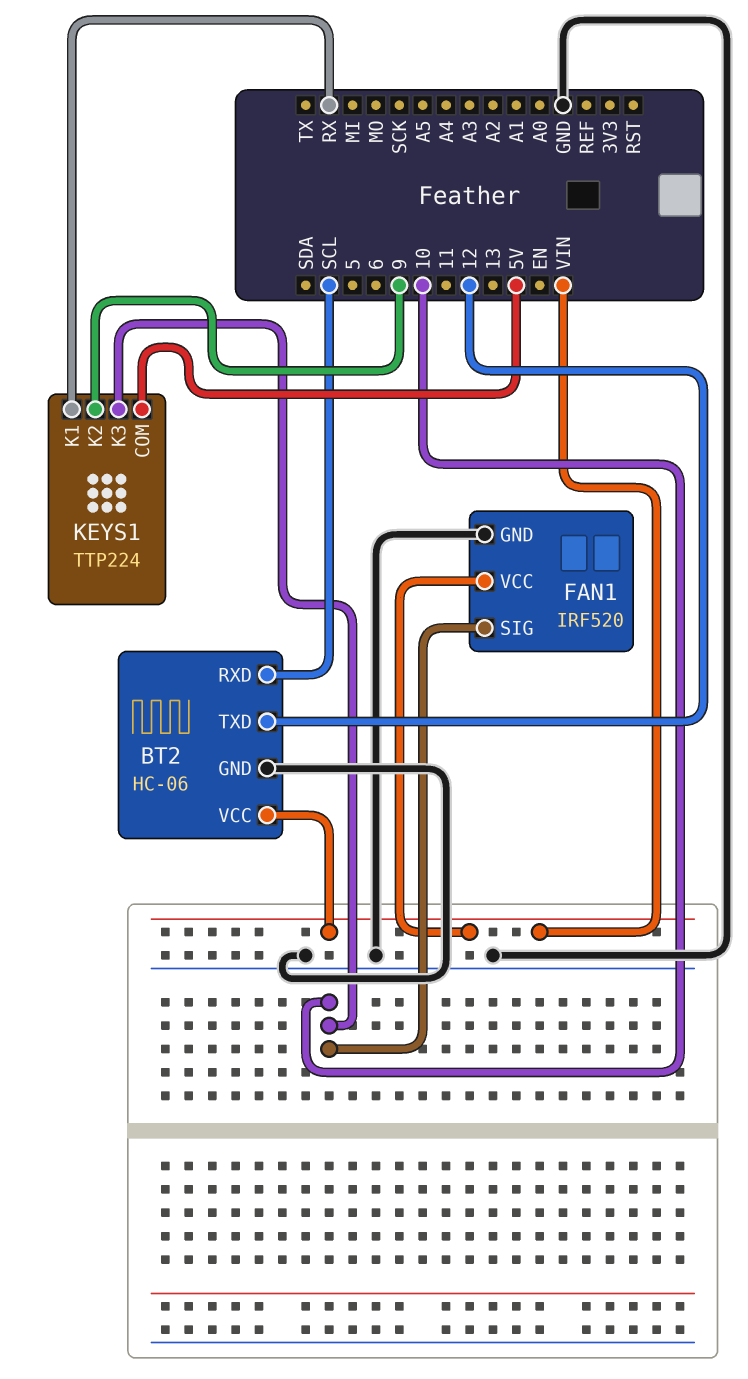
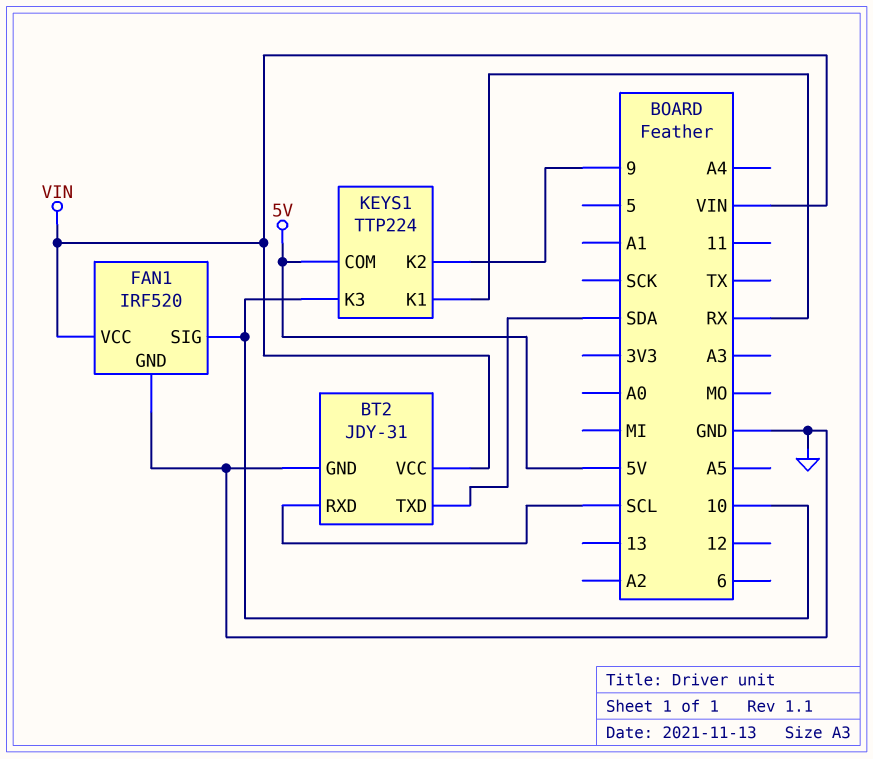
BT2: HC-06 -> JDY-31
BT2 pin TXD: 12 -> SDA

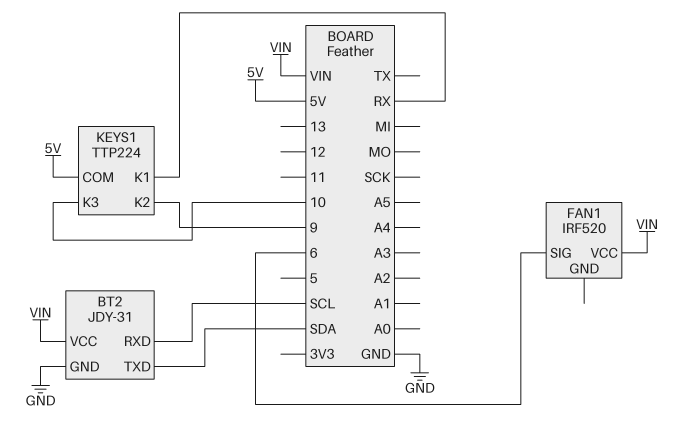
FAN1 pin GND: GND -> none
FAN1 pin SIG: 10 -> 6

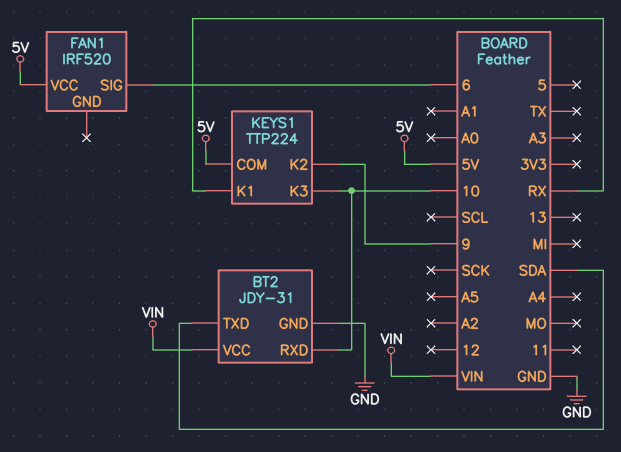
BT2 pin RXD: SCL -> 10
FAN1 pin VCC: VIN -> 5V

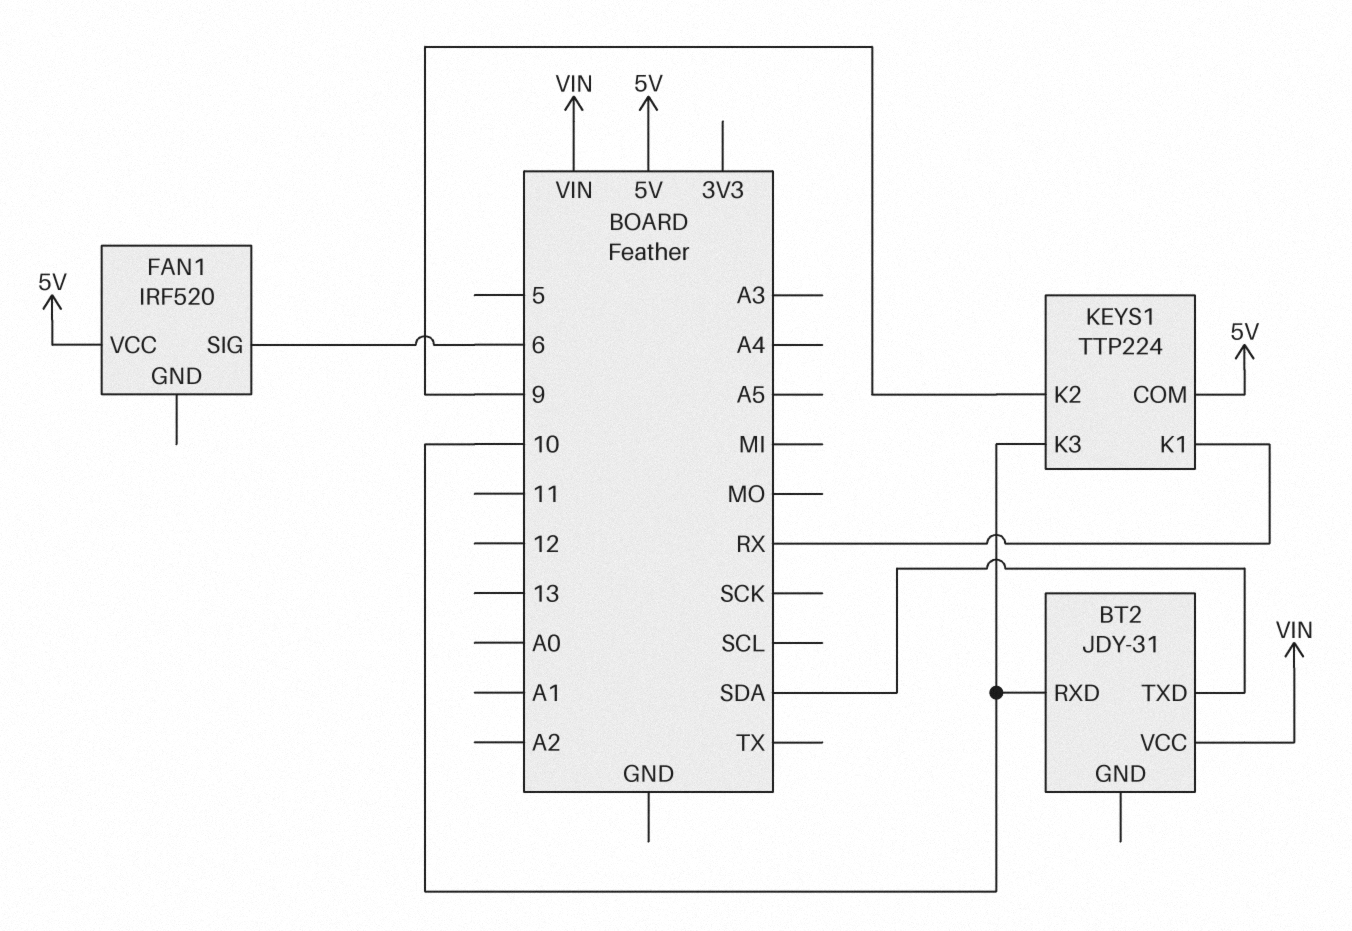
BT2 pin GND: GND -> none

